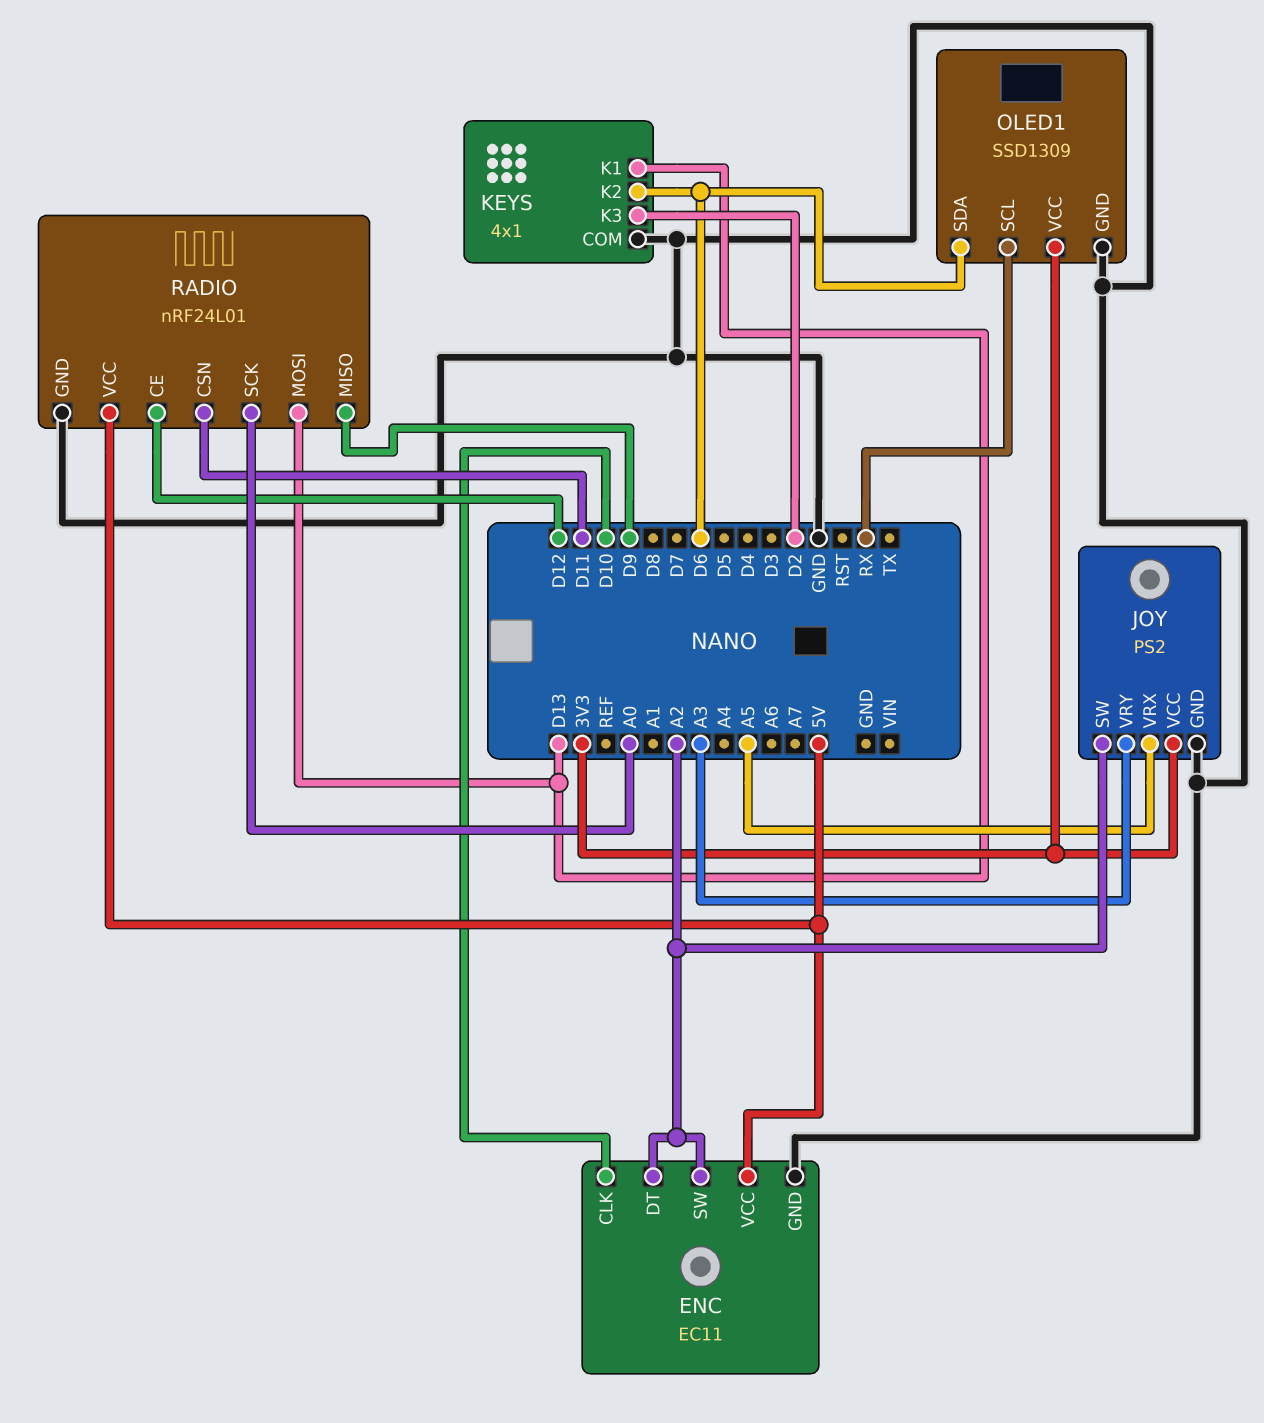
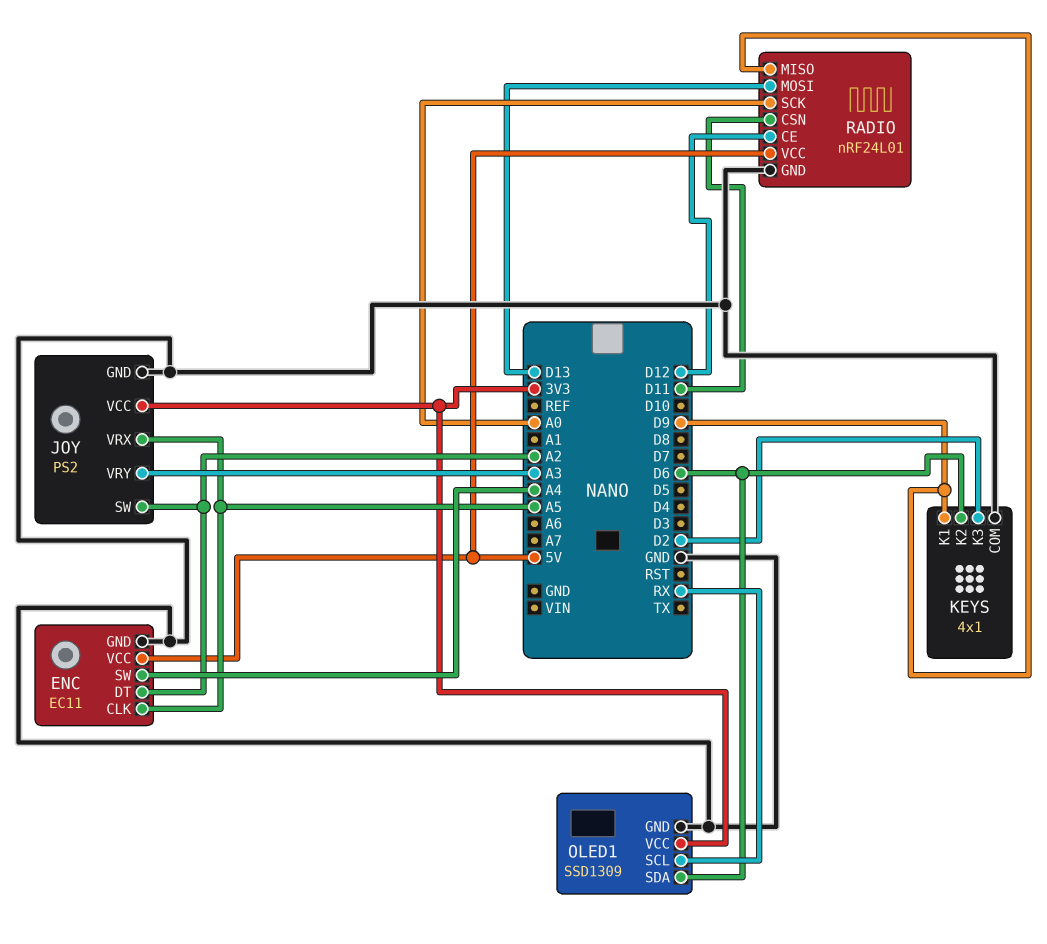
ENC pin CLK: D10 -> A5
ENC pin SW: A2 -> A4
KEYS pin K1: D13 -> D9

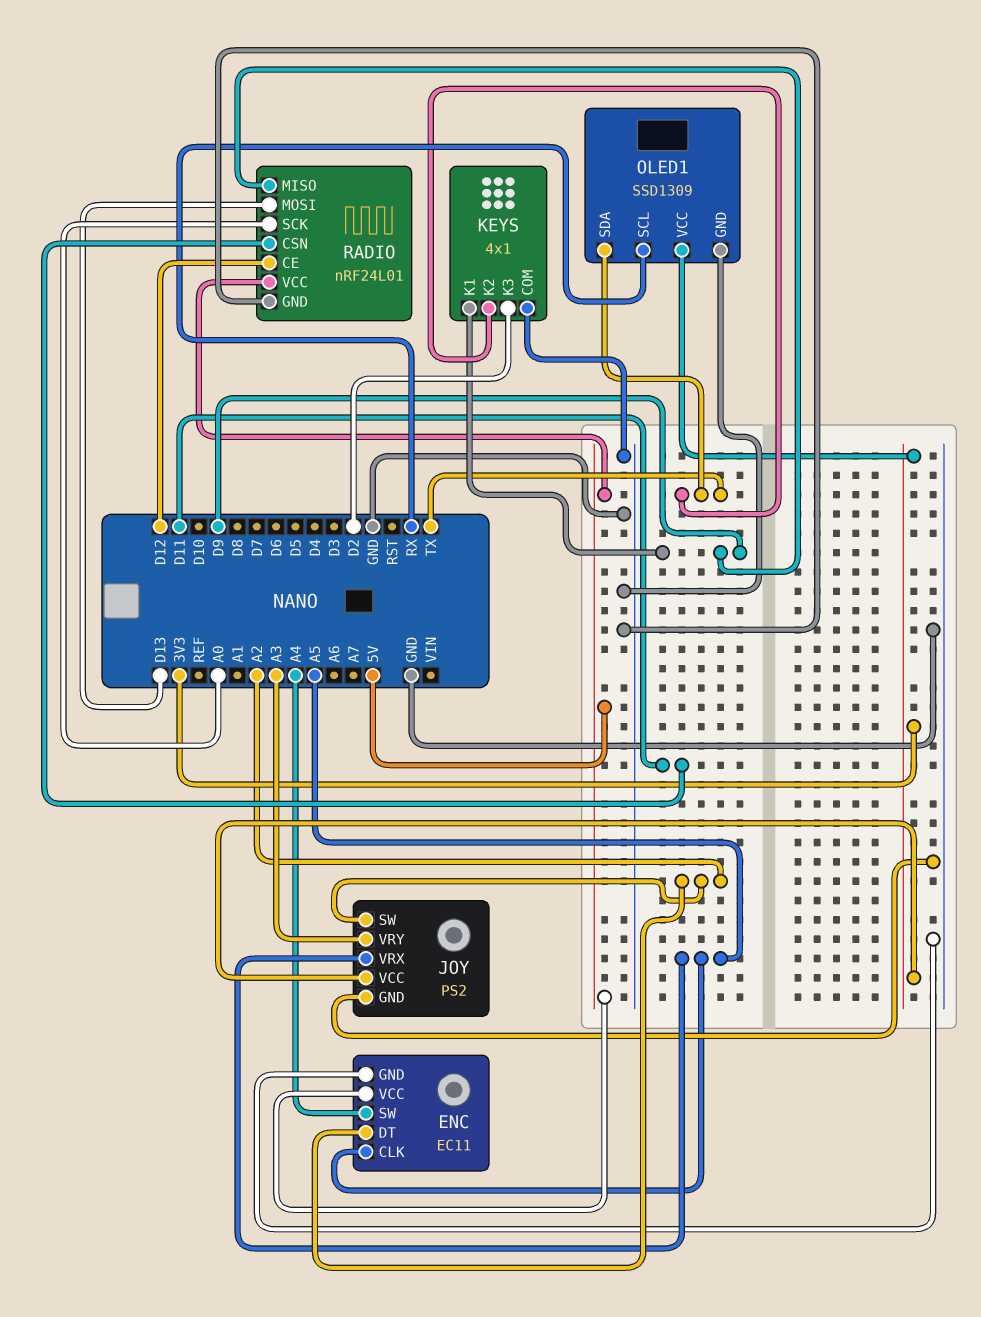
KEYS pin K2: D6 -> TX
OLED1 pin SDA: D6 -> TX

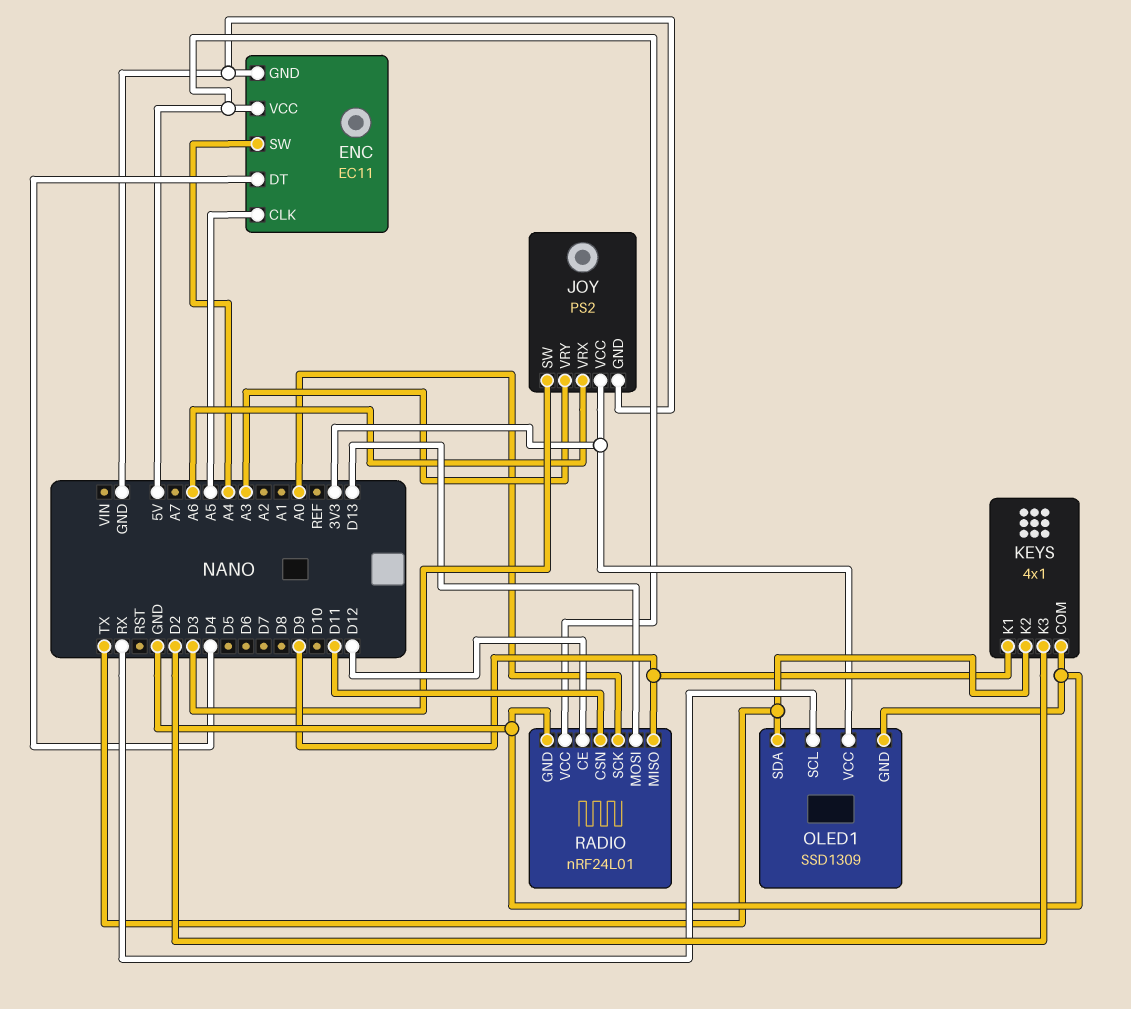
ENC pin DT: A2 -> D4
JOY pin SW: A2 -> D3
JOY pin VRX: A5 -> A6

